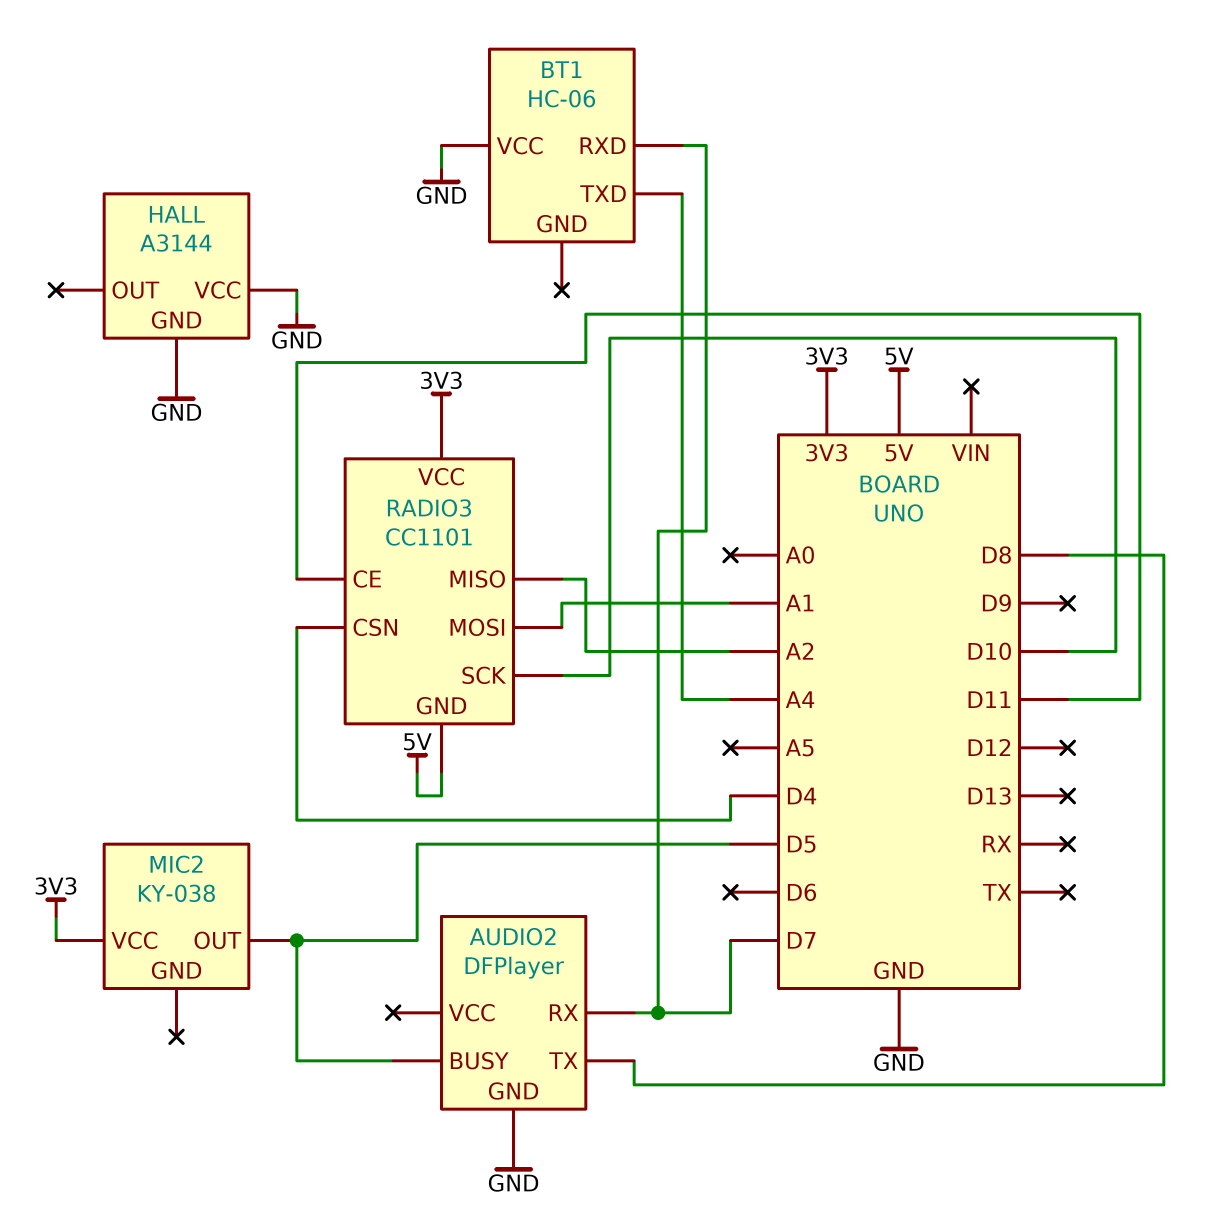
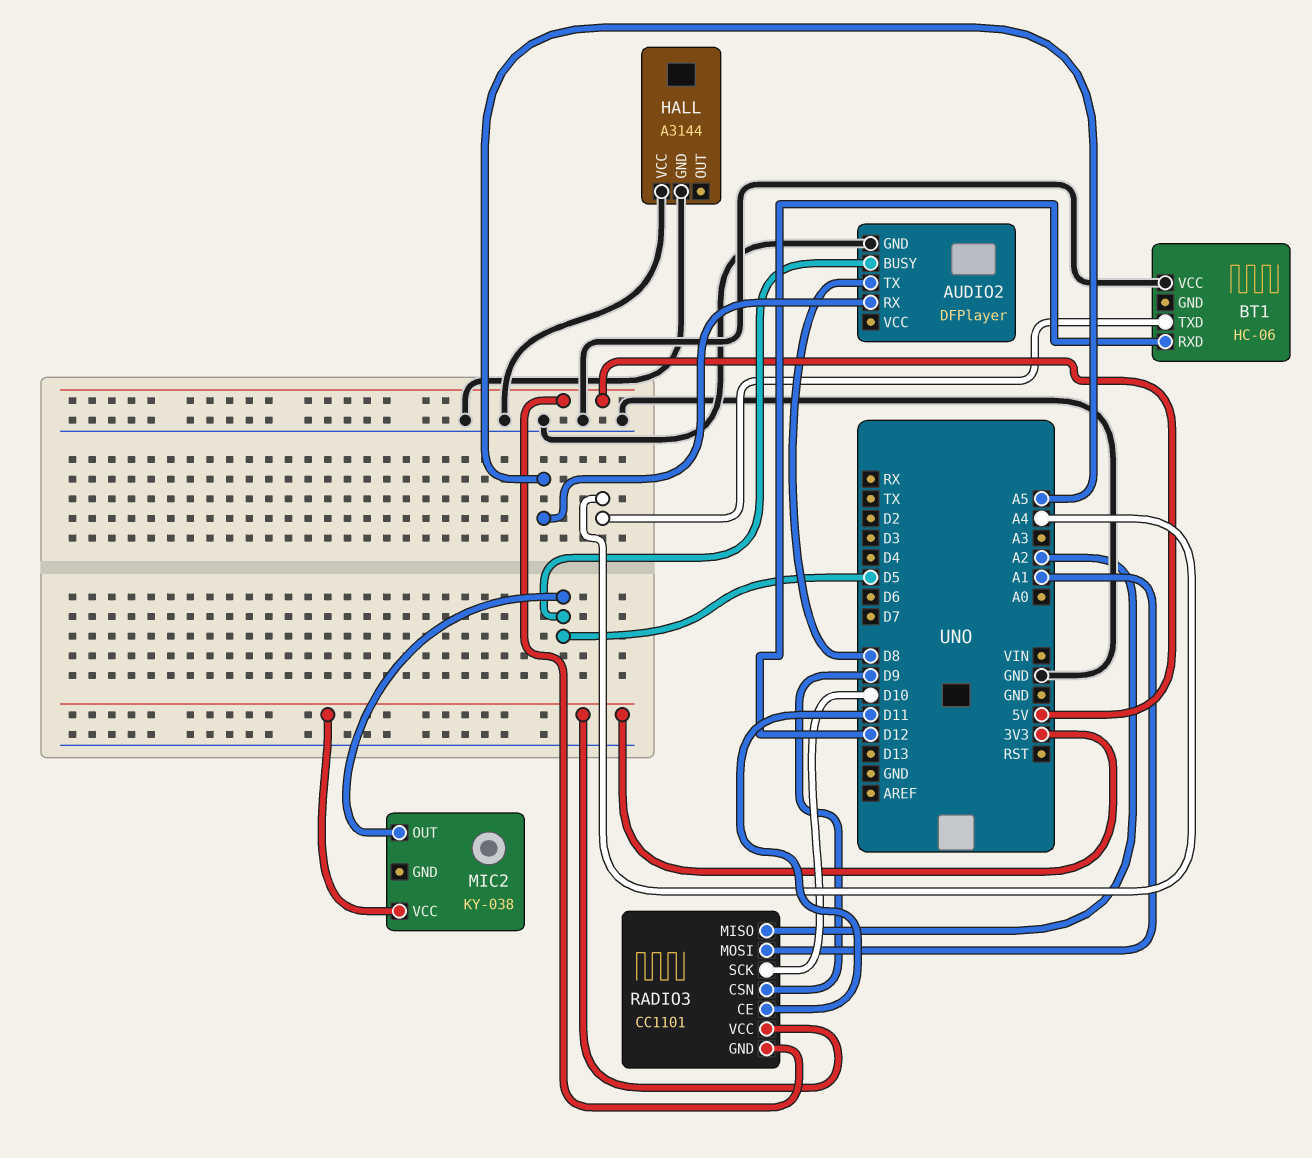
AUDIO2 pin RX: D7 -> A5
BT1 pin RXD: D7 -> D12
RADIO3 pin CSN: D4 -> D9

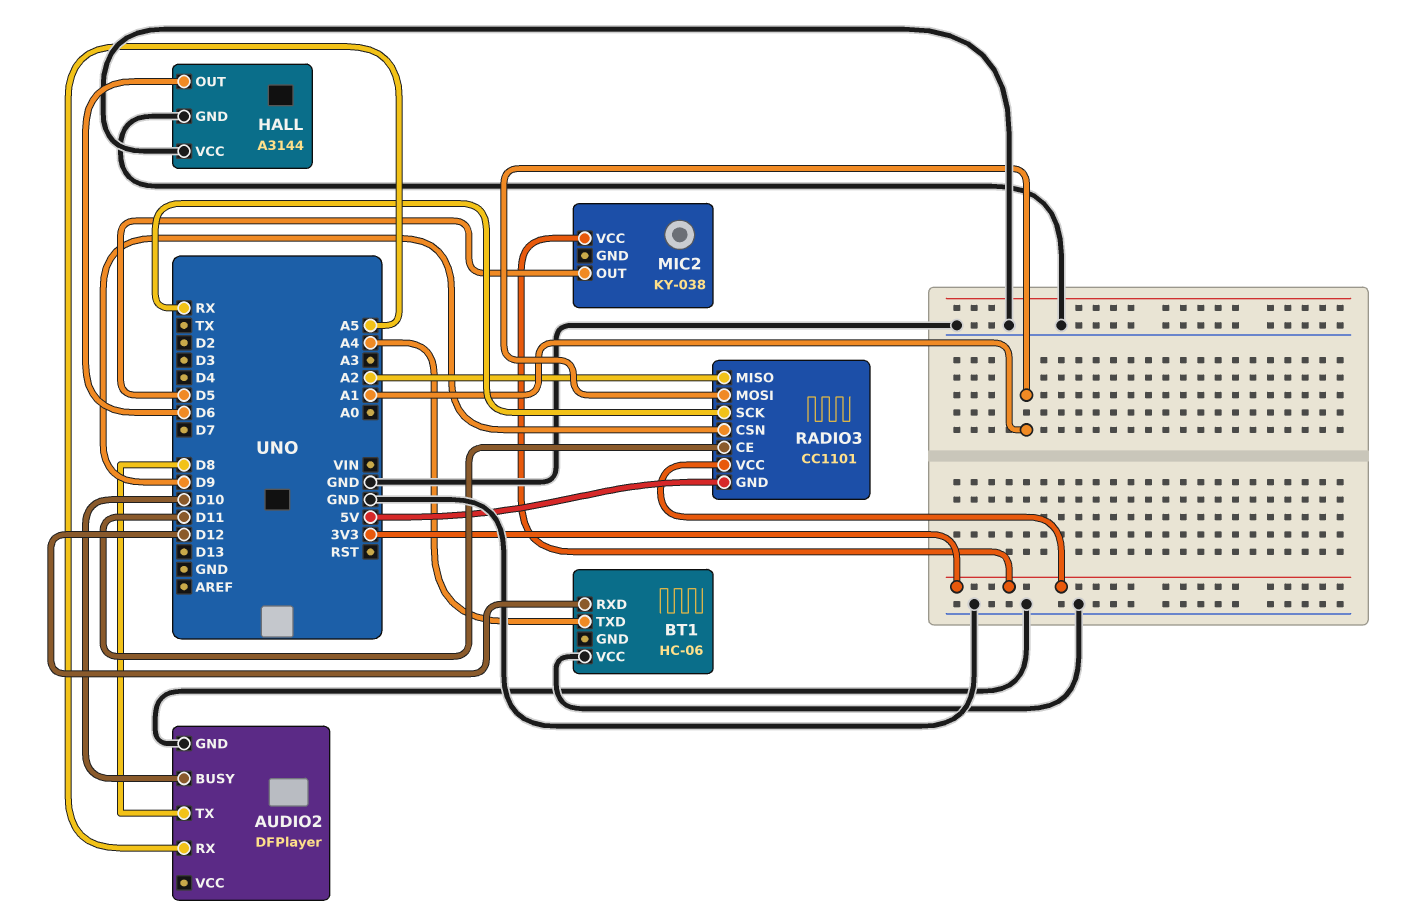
AUDIO2 pin BUSY: D5 -> D10
HALL pin OUT: none -> D6
RADIO3 pin SCK: D10 -> RX

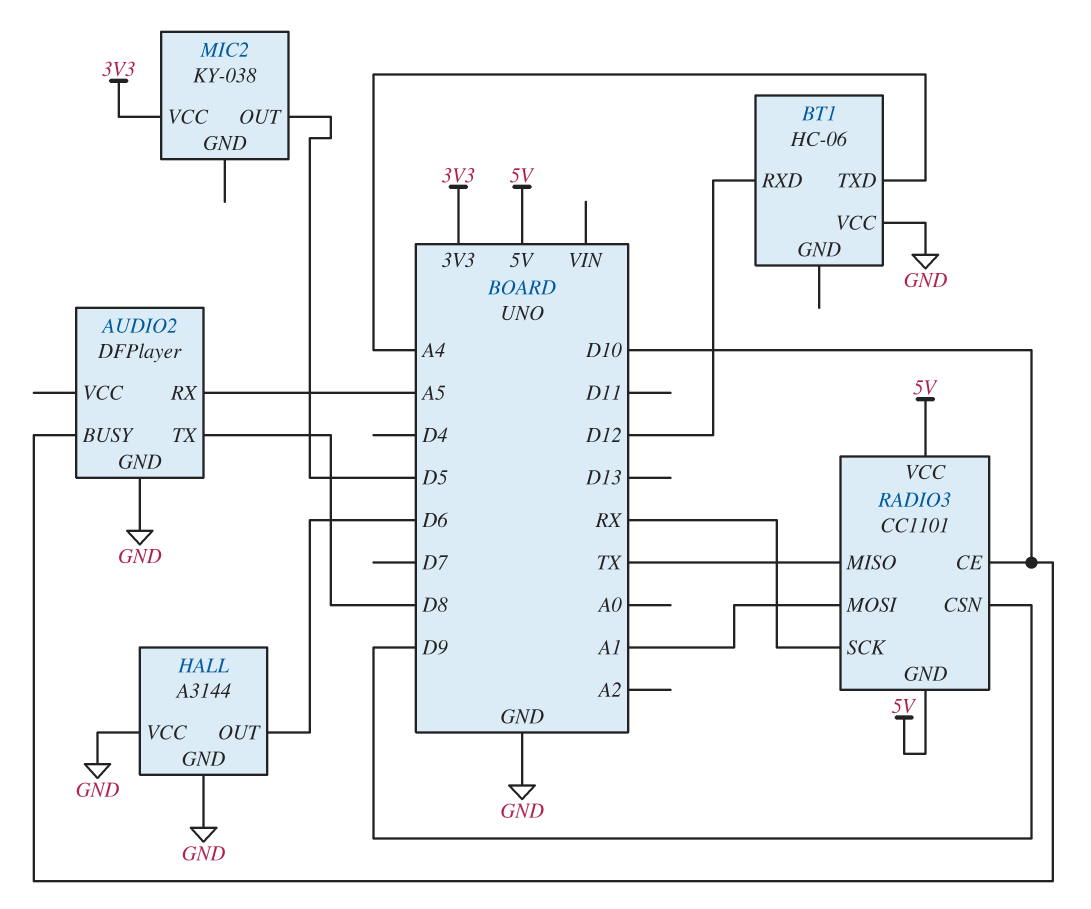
RADIO3 pin CE: D11 -> D10
RADIO3 pin MISO: A2 -> TX
RADIO3 pin VCC: 3V3 -> 5V

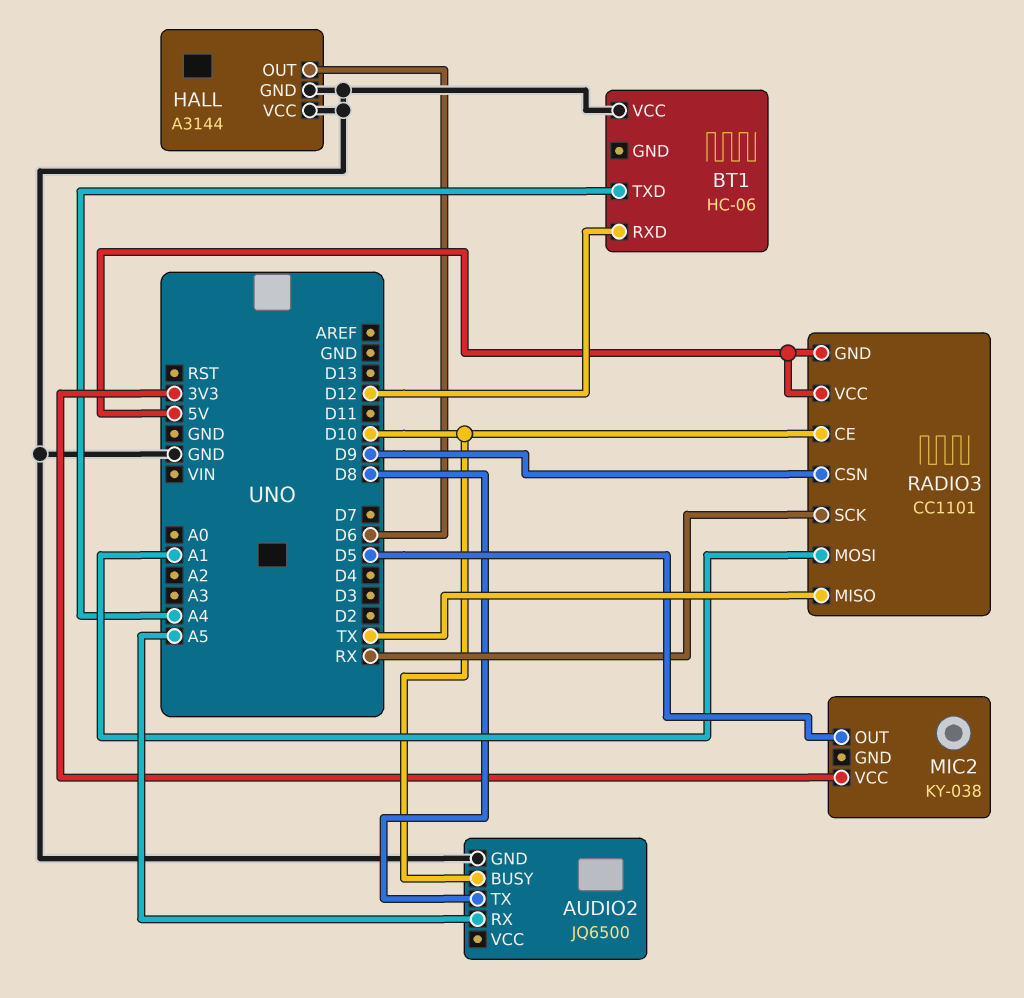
AUDIO2: DFPlayer -> JQ6500

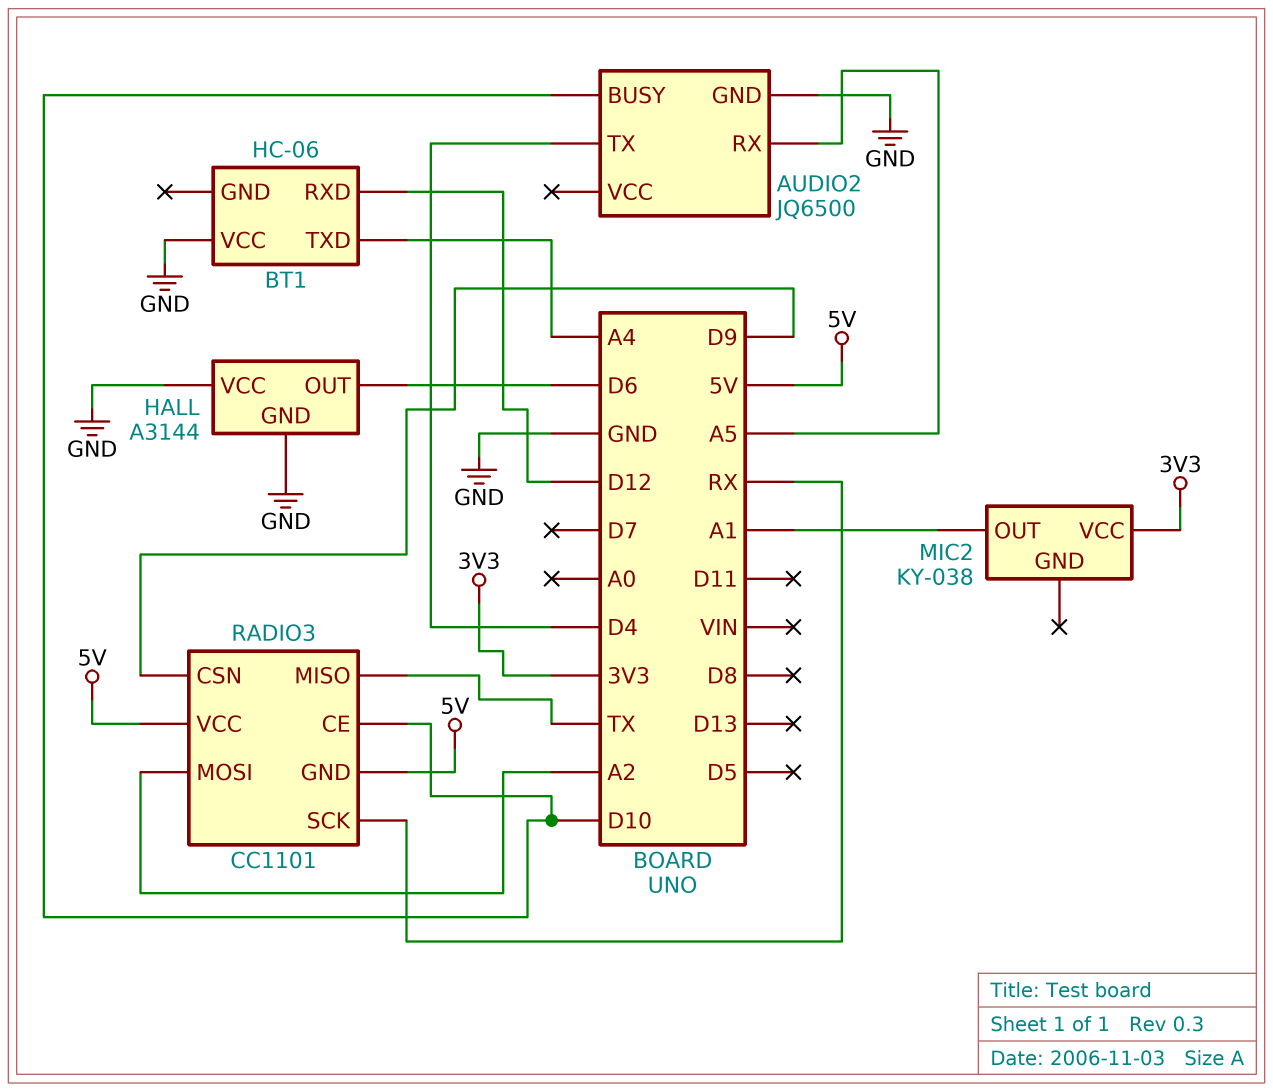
AUDIO2 pin TX: D8 -> D4
MIC2 pin OUT: D5 -> A1
RADIO3 pin MOSI: A1 -> A2

